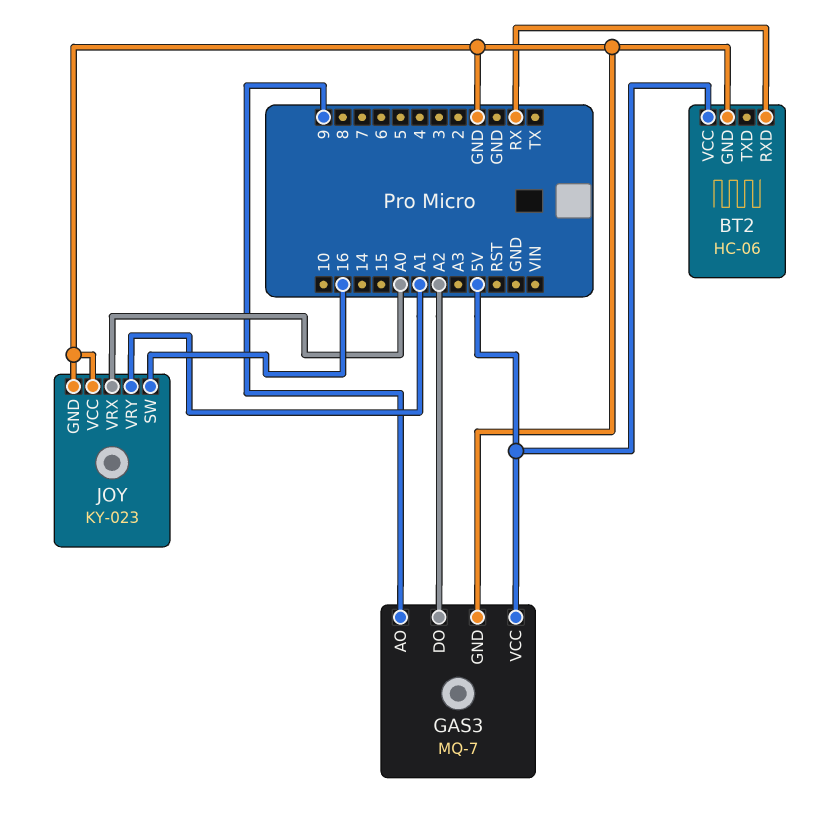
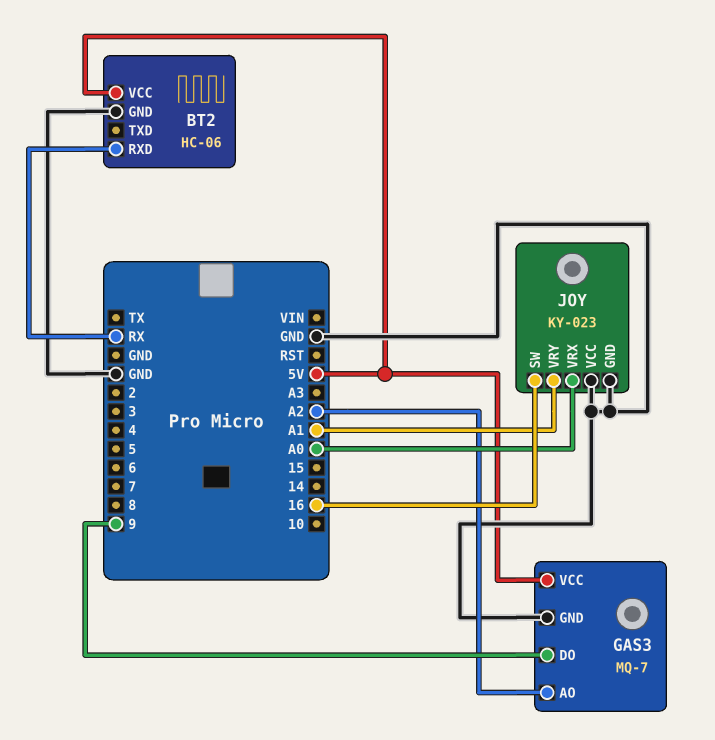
GAS3 pin AO: 9 -> A2
GAS3 pin DO: A2 -> 9

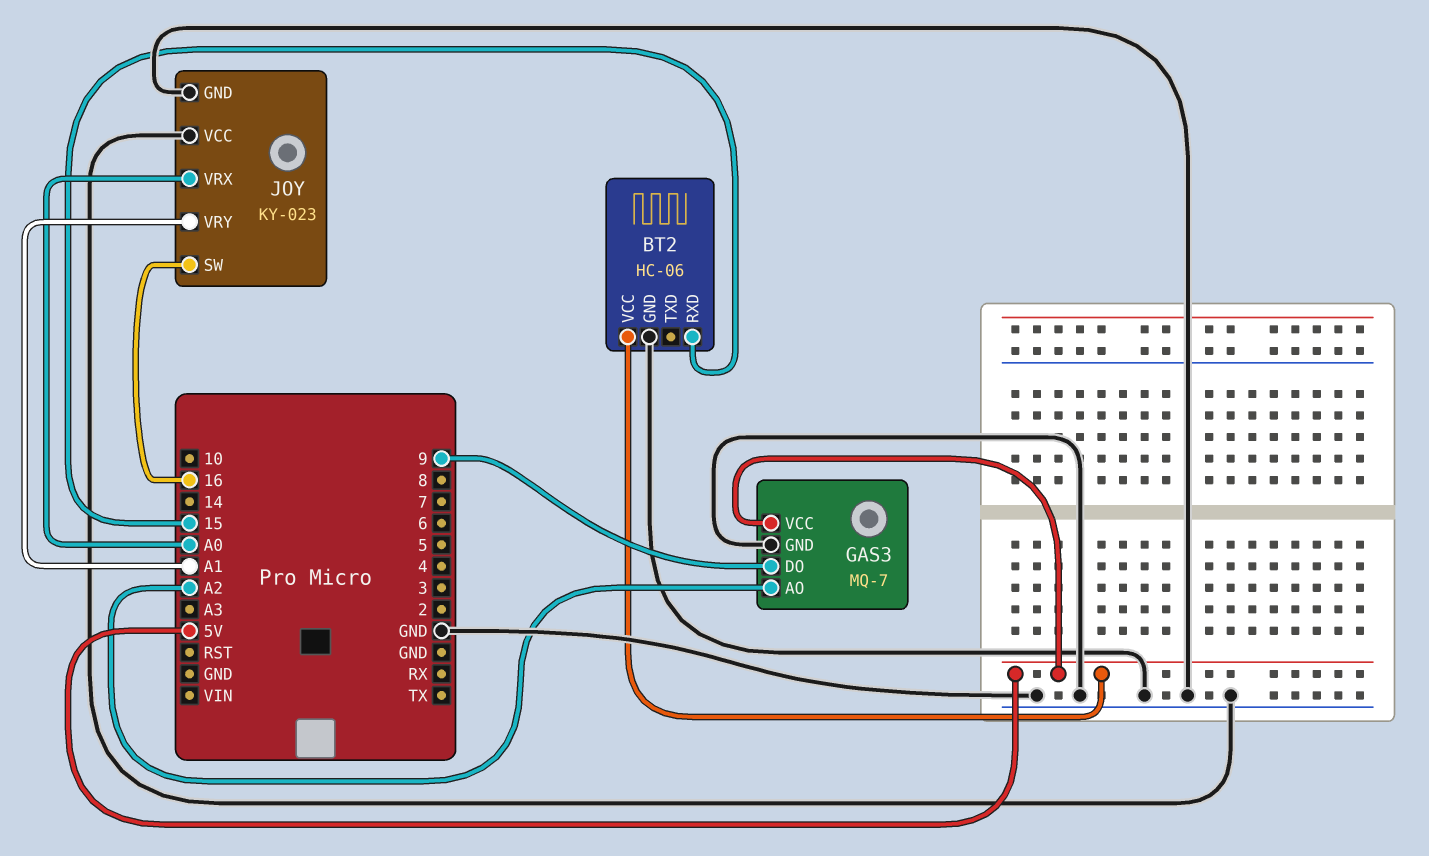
BT2 pin RXD: RX -> 15

